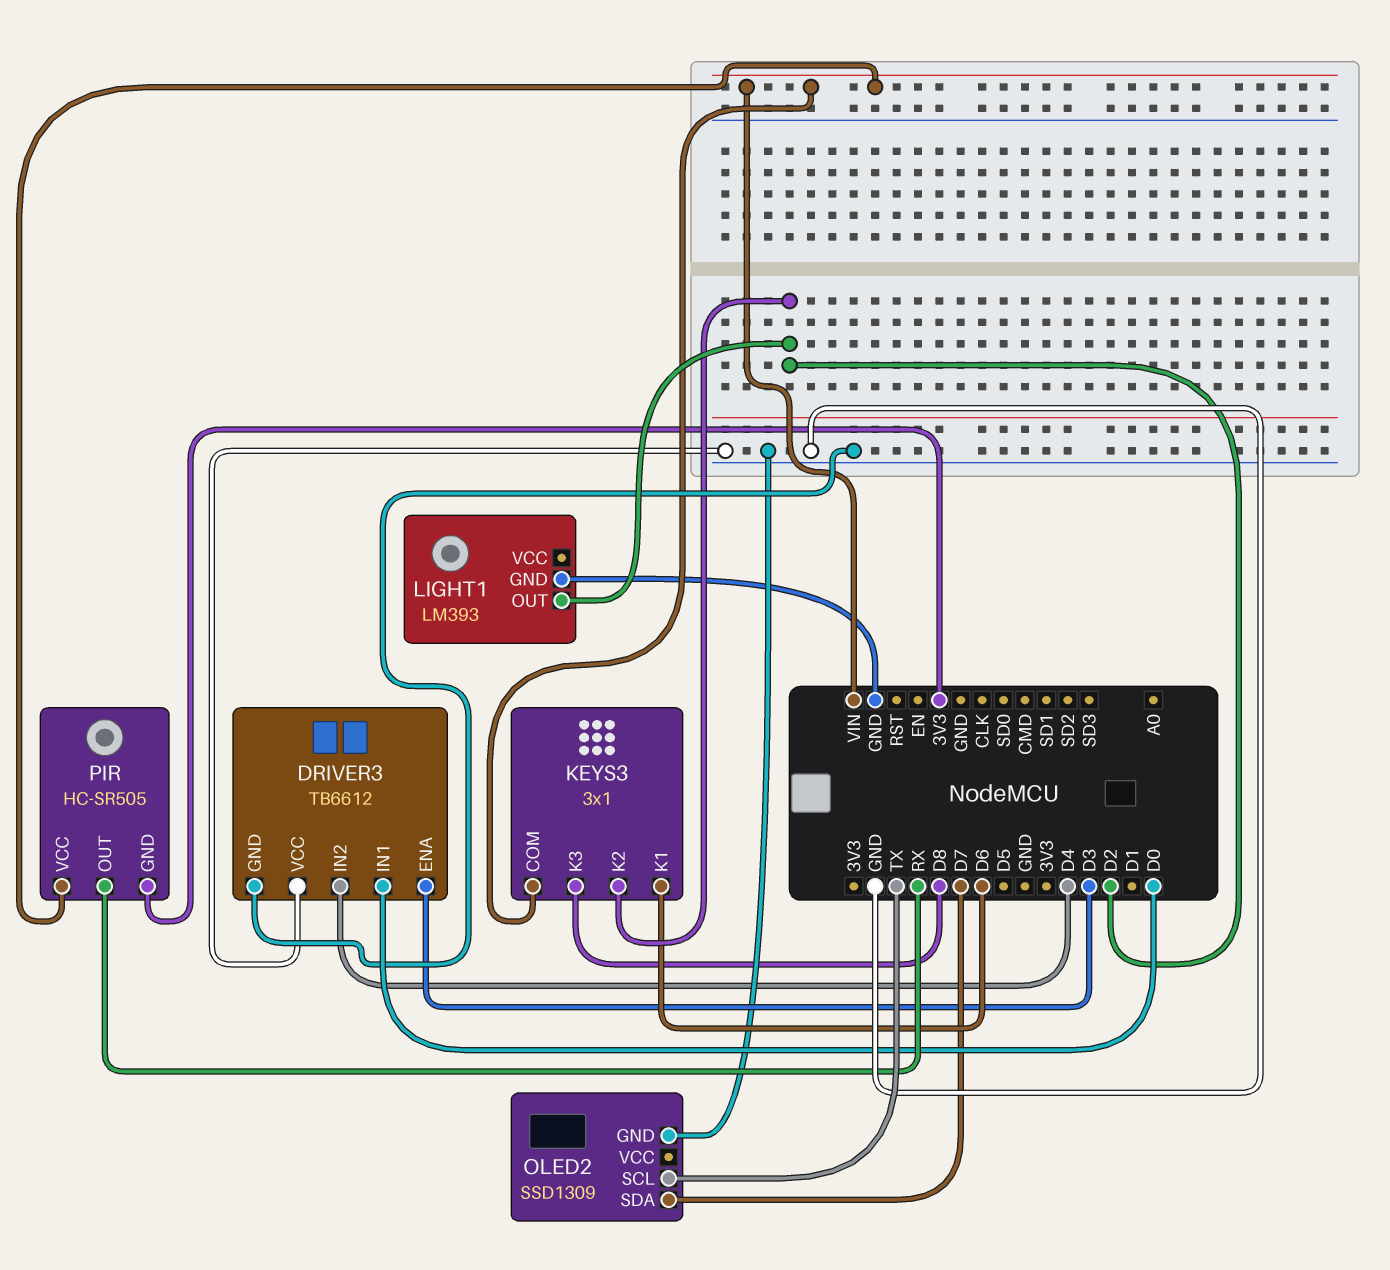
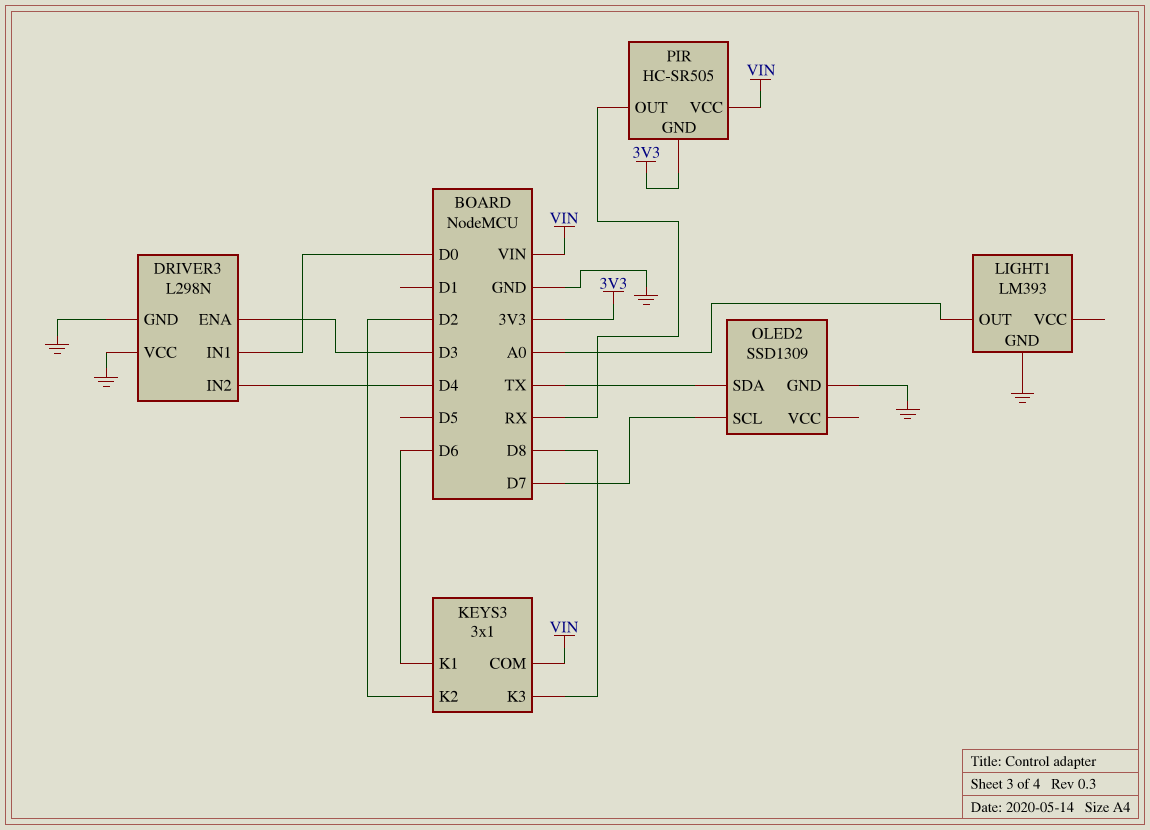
DRIVER3: TB6612 -> L298N
LIGHT1 pin OUT: D2 -> A0
OLED2 pin SCL: TX -> D7
OLED2 pin SDA: D7 -> TX

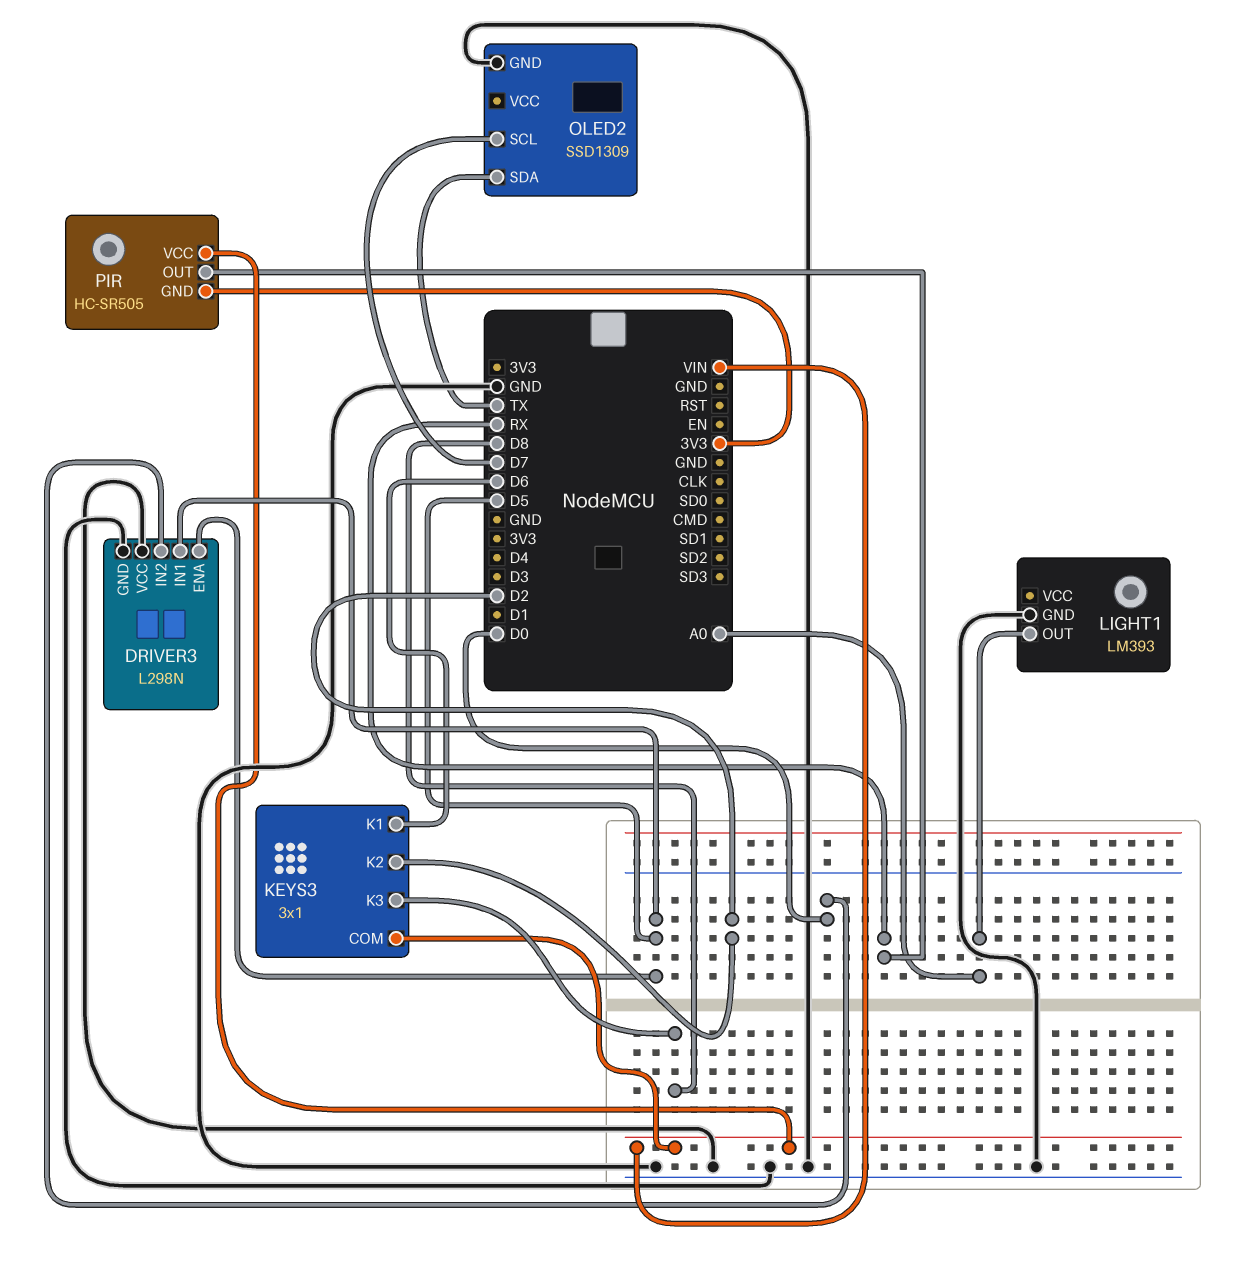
DRIVER3 pin ENA: D3 -> D5
DRIVER3 pin IN1: D0 -> D5
DRIVER3 pin IN2: D4 -> D0

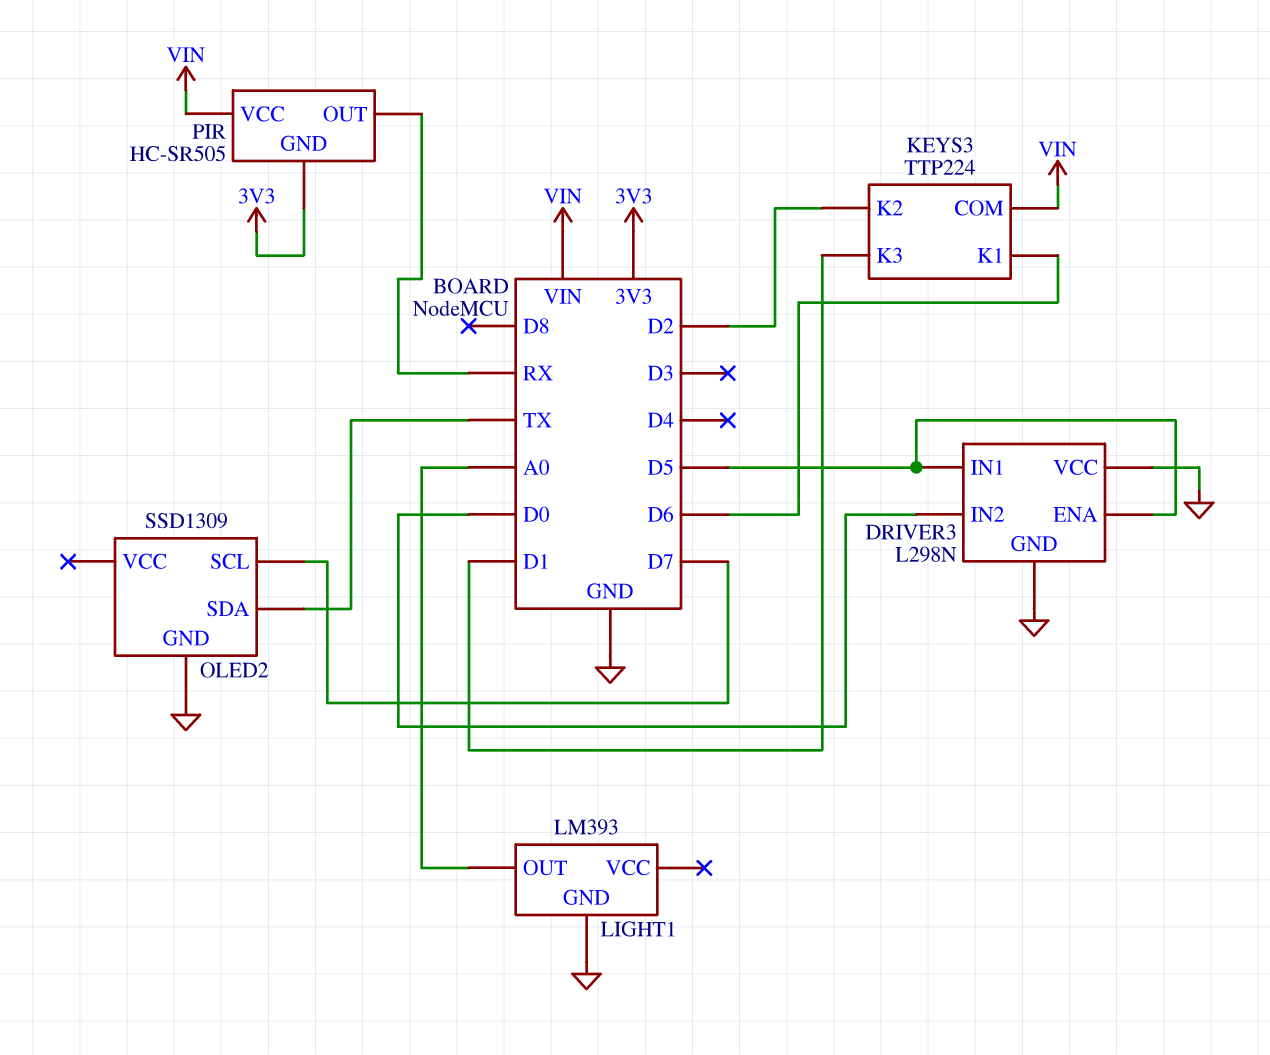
KEYS3: 3x1 -> TTP224
KEYS3 pin K3: D8 -> D1

